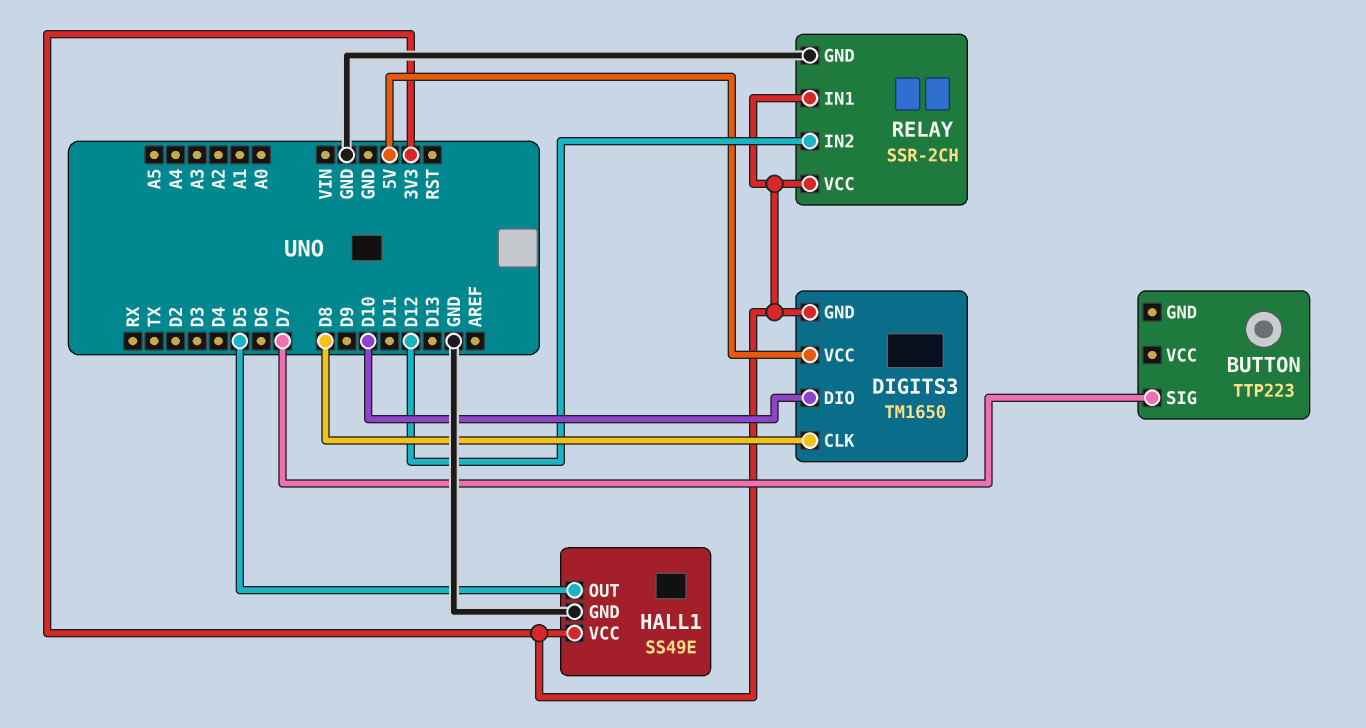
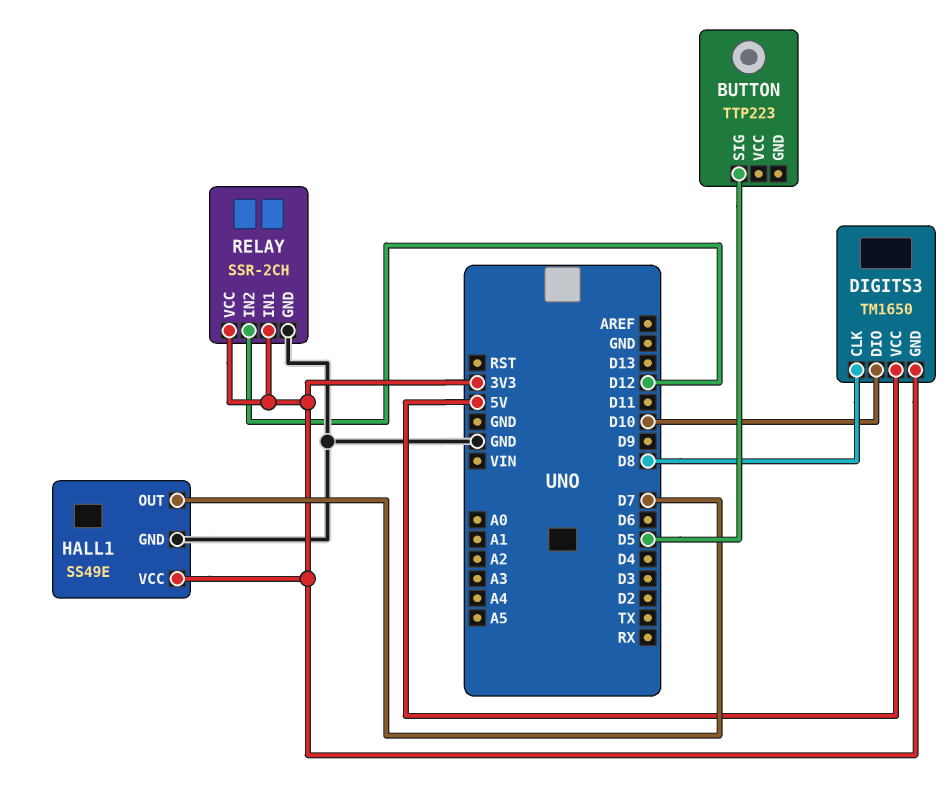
BUTTON pin SIG: D7 -> D5
HALL1 pin OUT: D5 -> D7

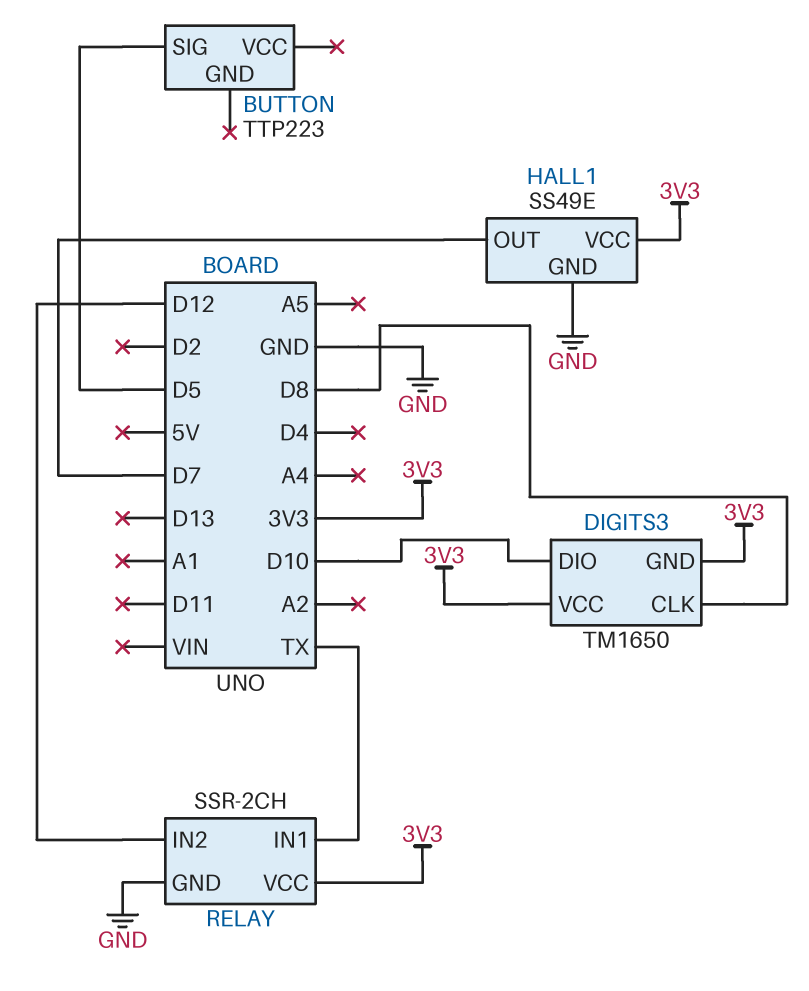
DIGITS3 pin VCC: 5V -> 3V3
RELAY pin IN1: 3V3 -> TX

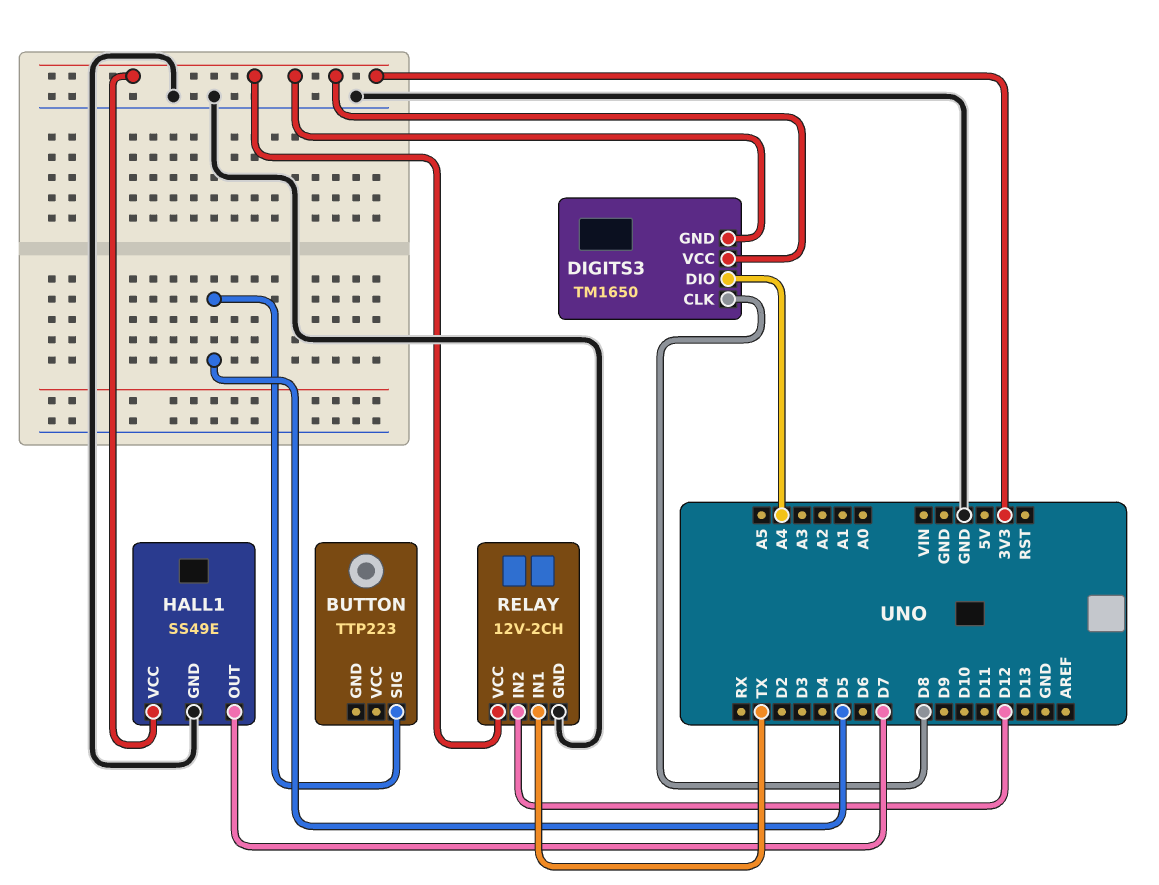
DIGITS3 pin DIO: D10 -> A4
RELAY: SSR-2CH -> 12V-2CH

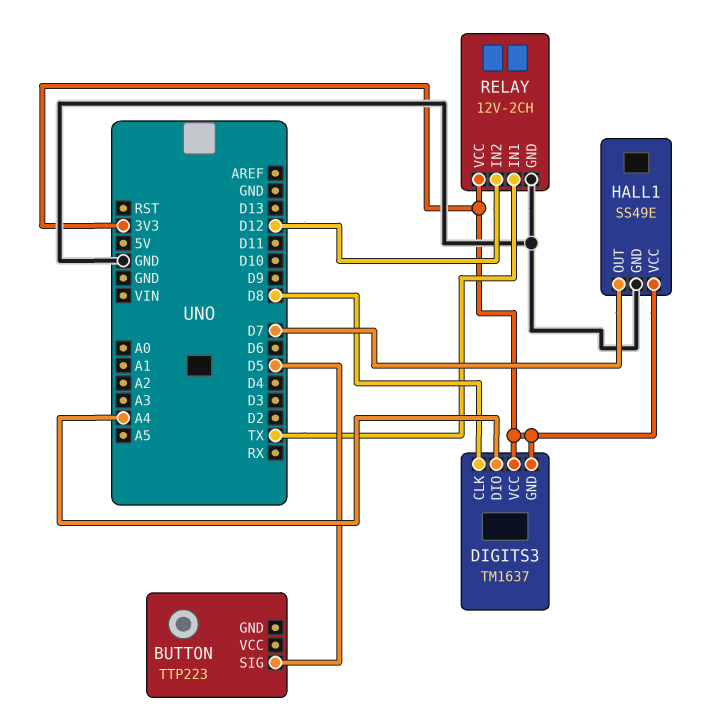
DIGITS3: TM1650 -> TM1637

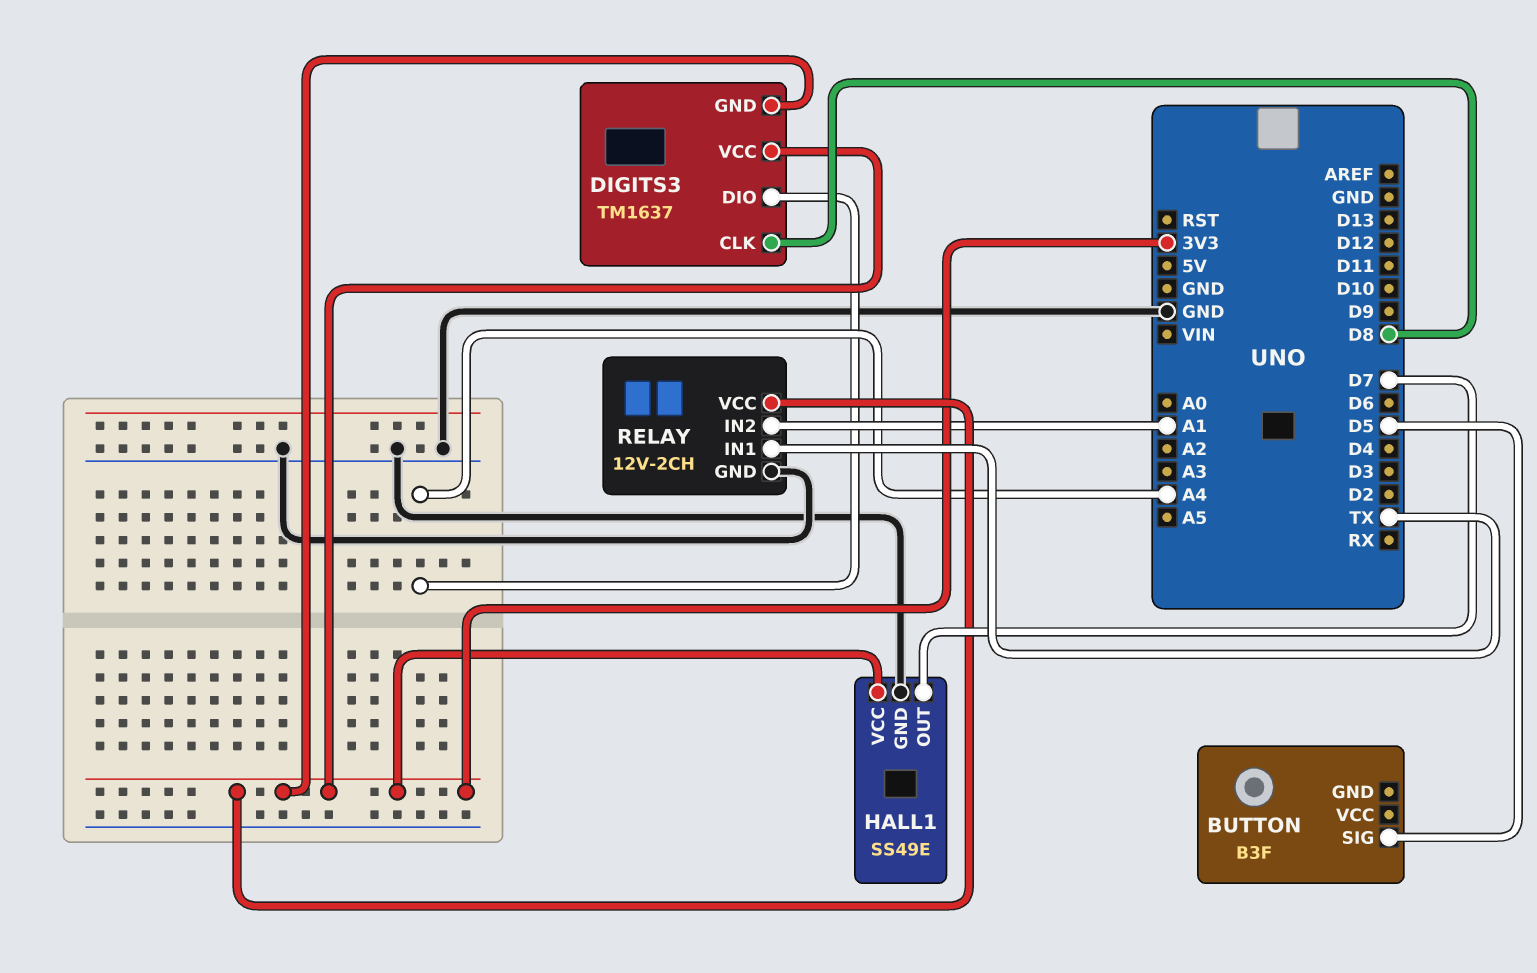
BUTTON: TTP223 -> B3F
RELAY pin IN2: D12 -> A1

